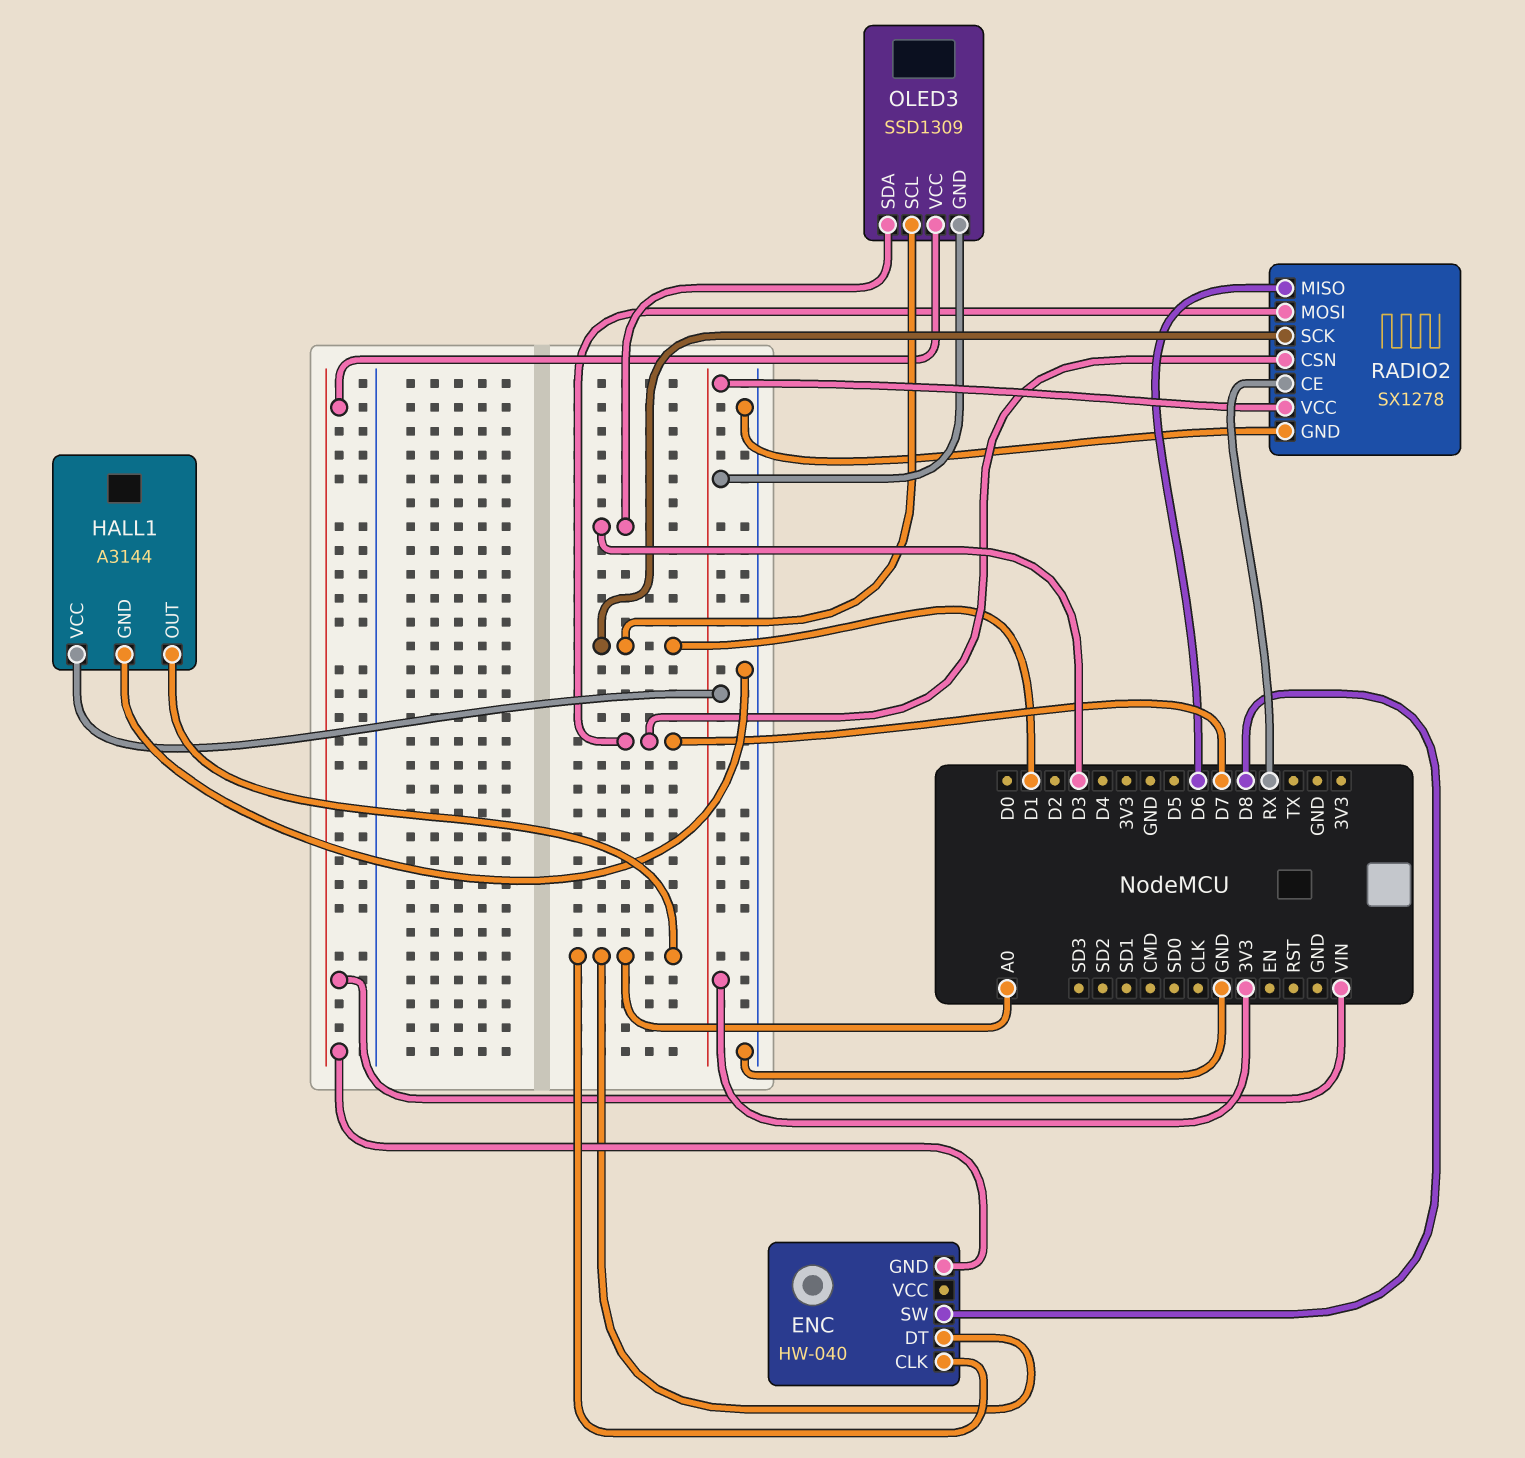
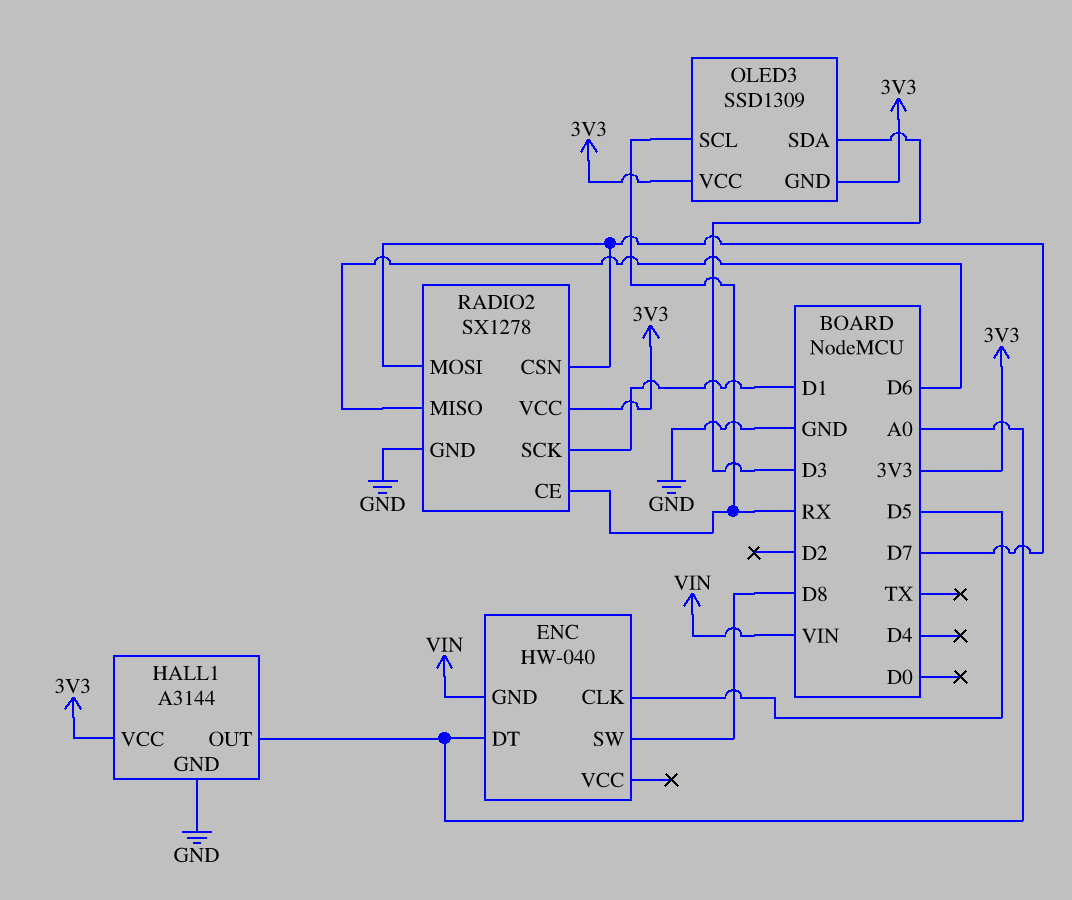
ENC pin CLK: A0 -> D5
OLED3 pin SCL: D1 -> RX
OLED3 pin VCC: VIN -> 3V3

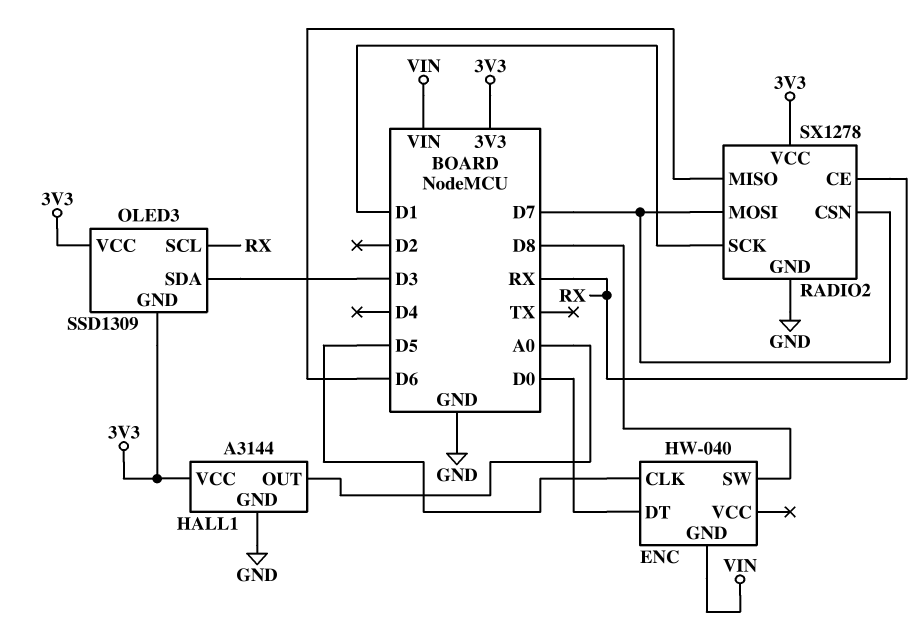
ENC pin DT: A0 -> D0

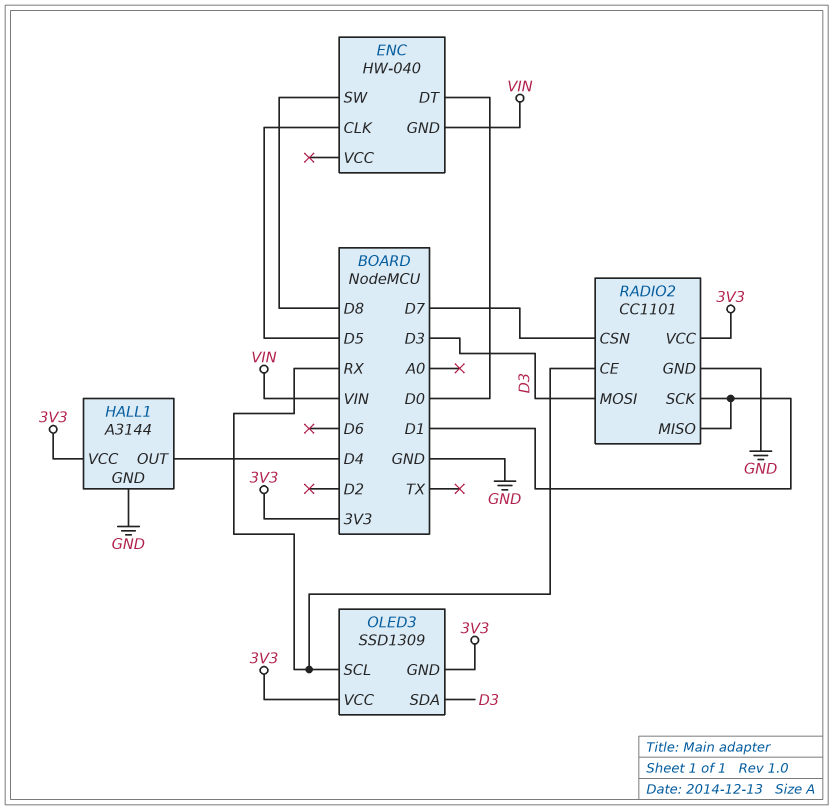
HALL1 pin OUT: A0 -> D4
RADIO2: SX1278 -> CC1101
RADIO2 pin MISO: D6 -> D1
RADIO2 pin MOSI: D7 -> D3

